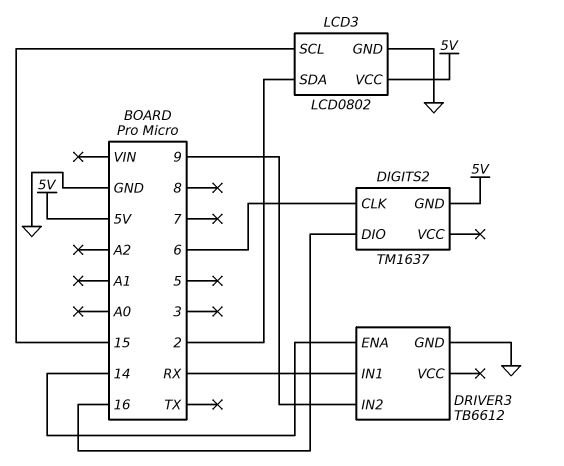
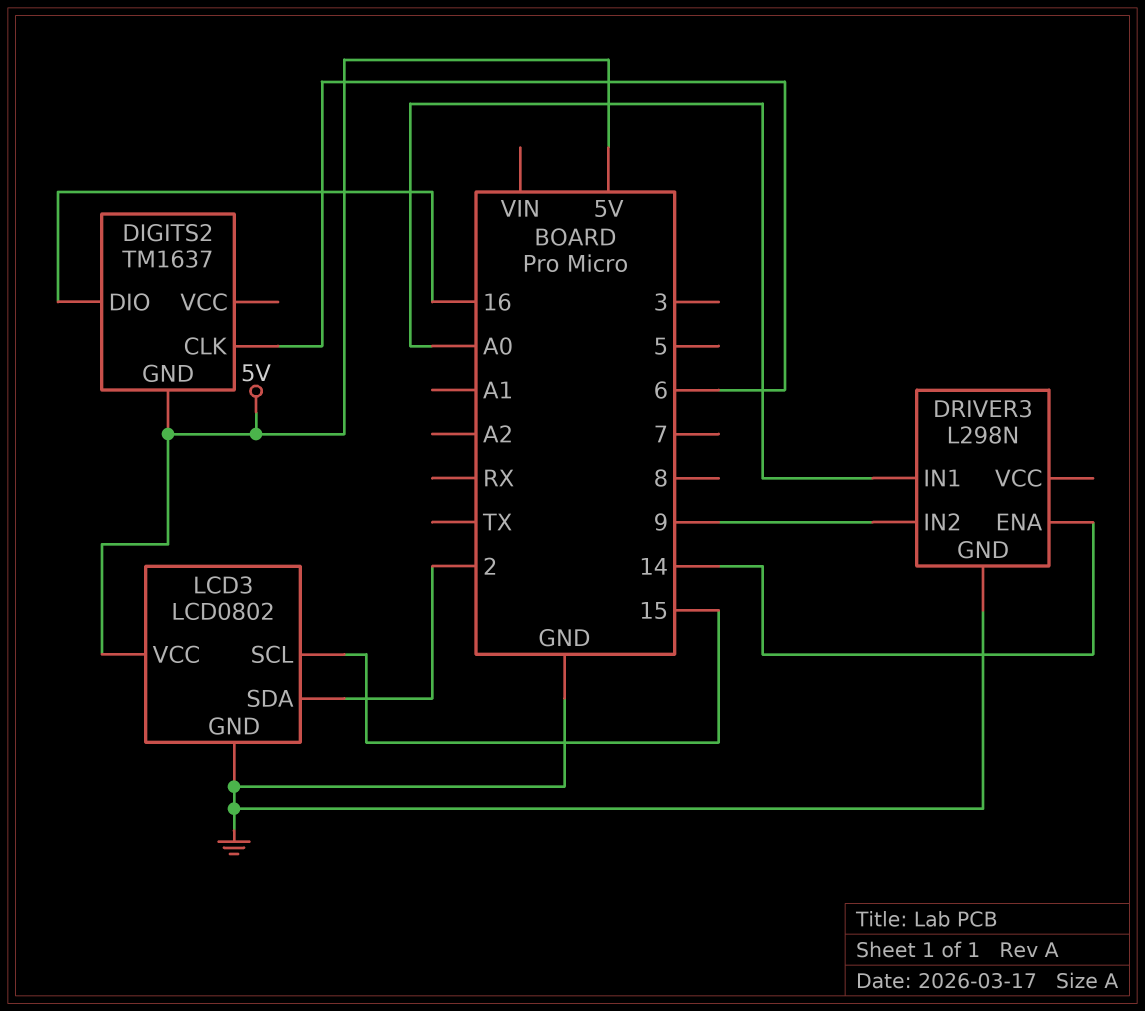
DRIVER3: TB6612 -> L298N
DRIVER3 pin IN1: RX -> A0

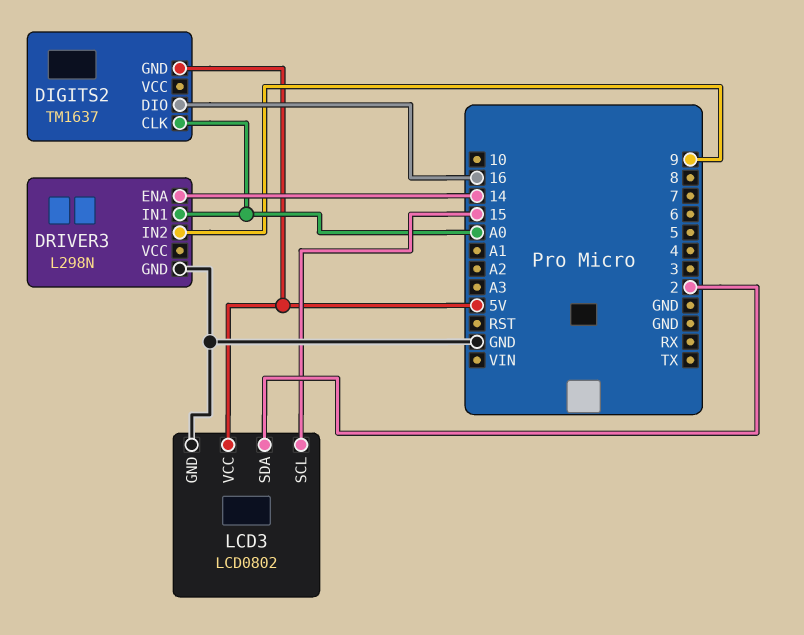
DIGITS2 pin CLK: 6 -> A0

